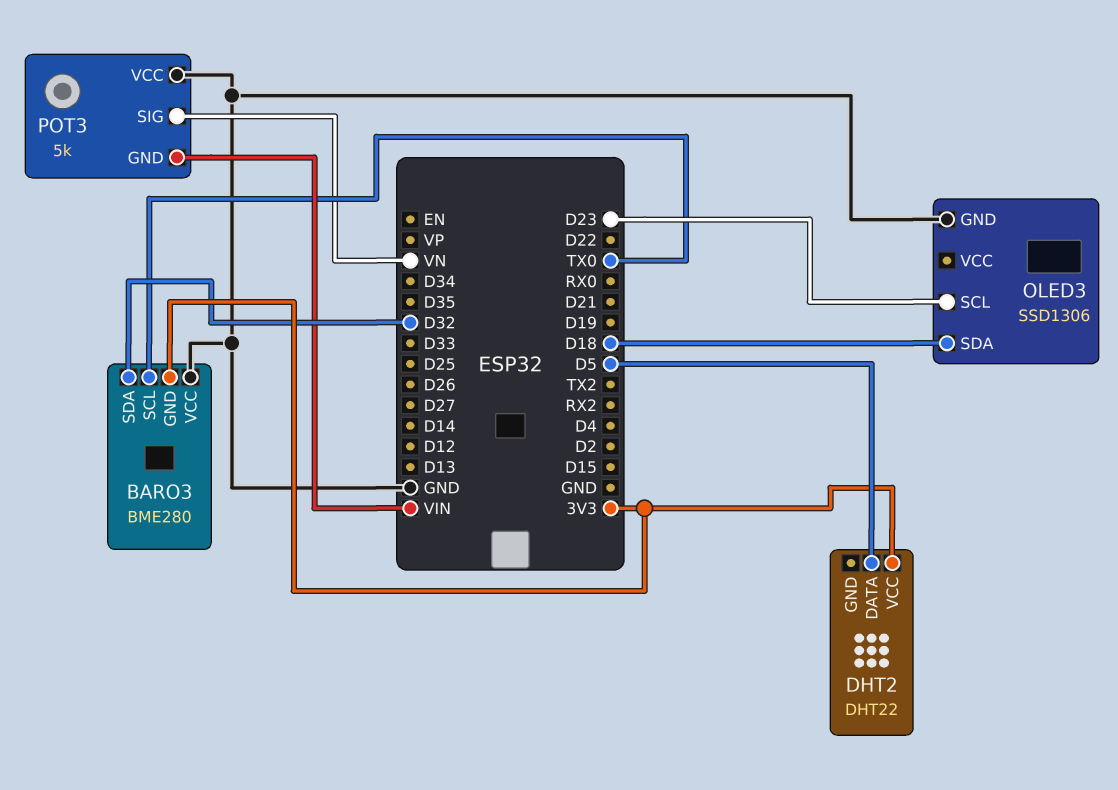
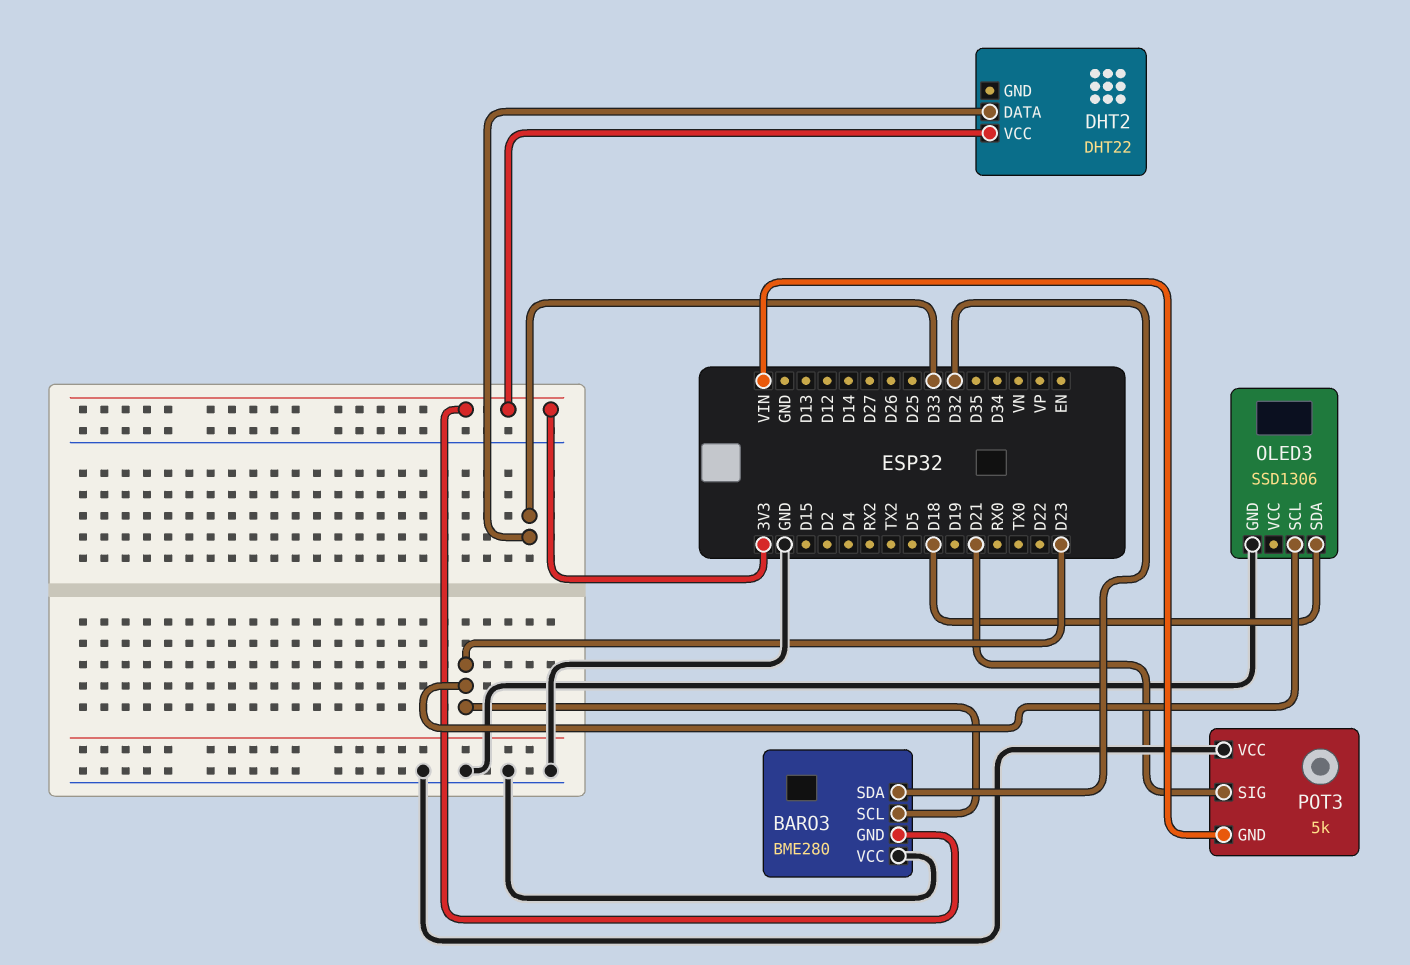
BARO3 pin SCL: TX0 -> D23
DHT2 pin DATA: D5 -> D33
POT3 pin SIG: VN -> D21

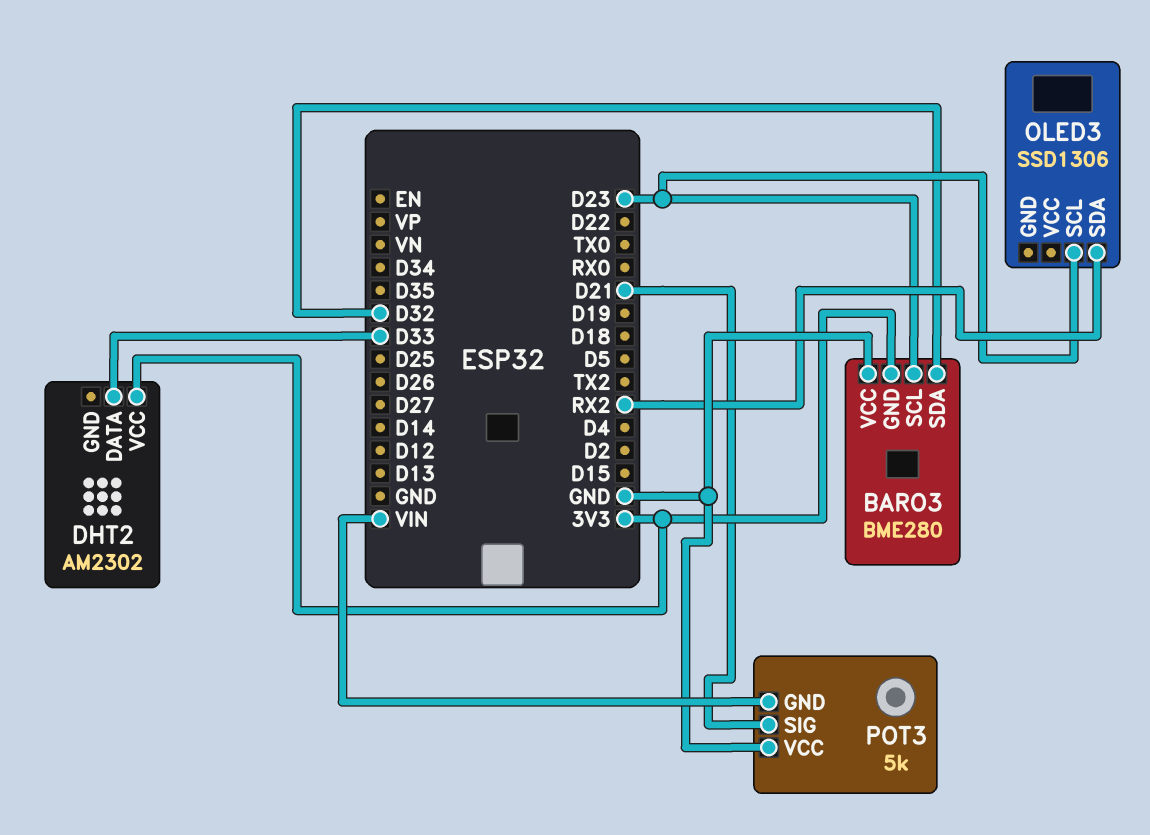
DHT2: DHT22 -> AM2302
OLED3 pin GND: GND -> none
OLED3 pin SDA: D18 -> RX2

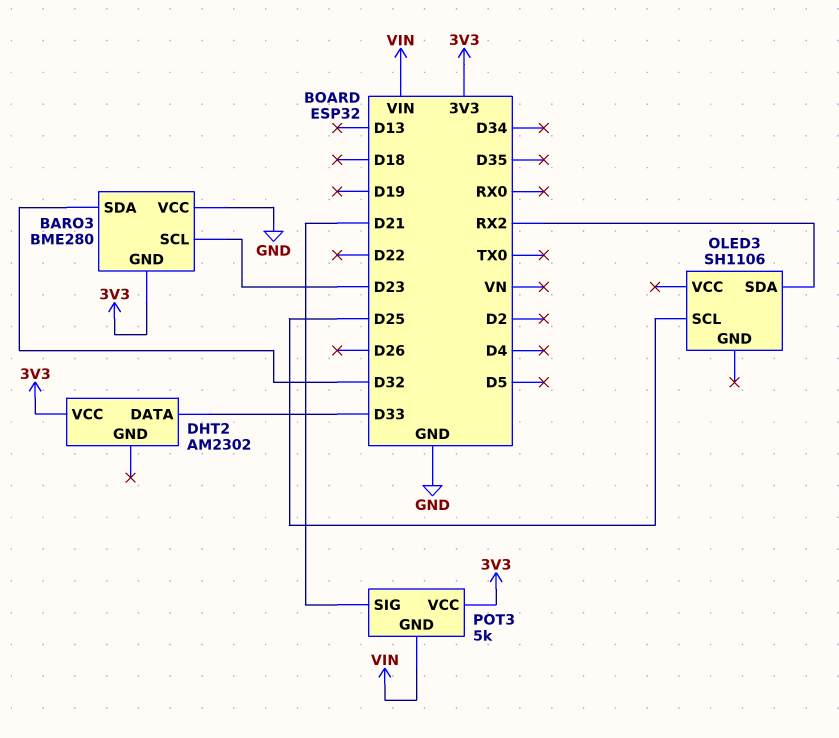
OLED3: SSD1306 -> SH1106
OLED3 pin SCL: D23 -> D25
POT3 pin VCC: GND -> 3V3

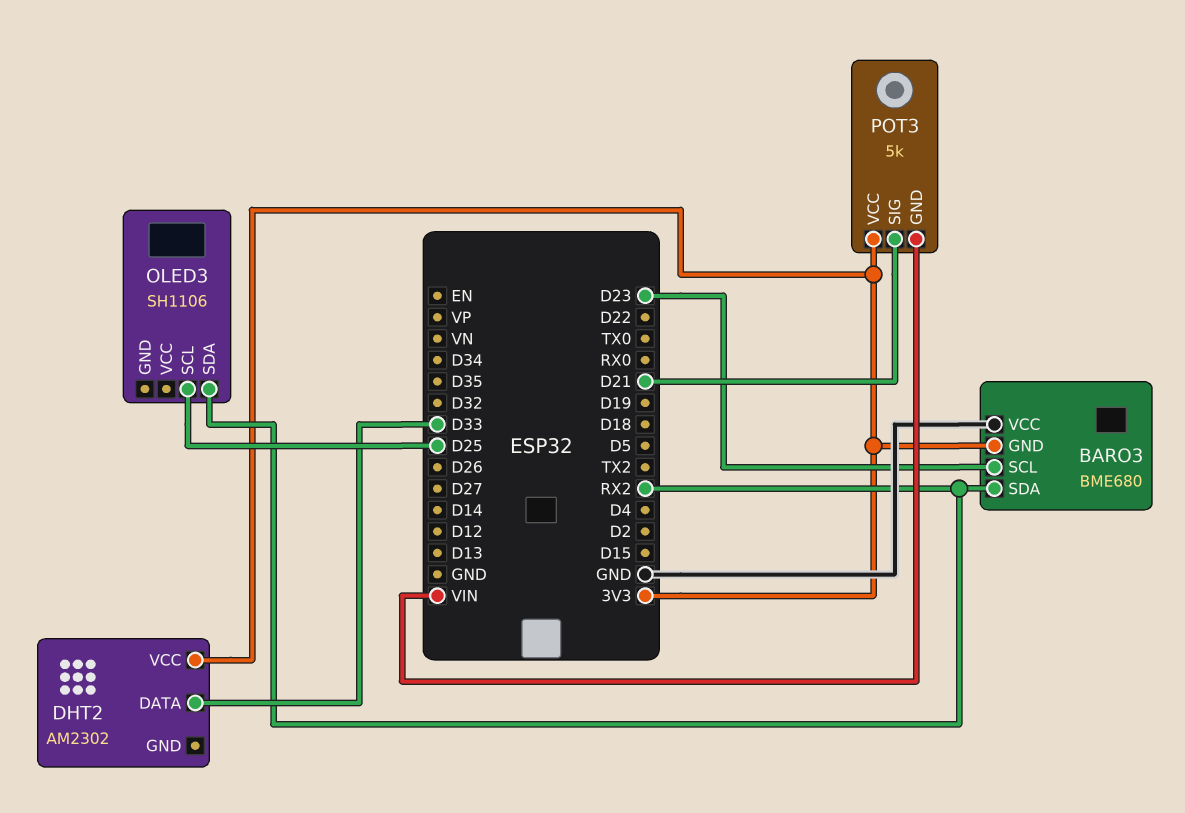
BARO3: BME280 -> BME680
BARO3 pin SDA: D32 -> RX2

